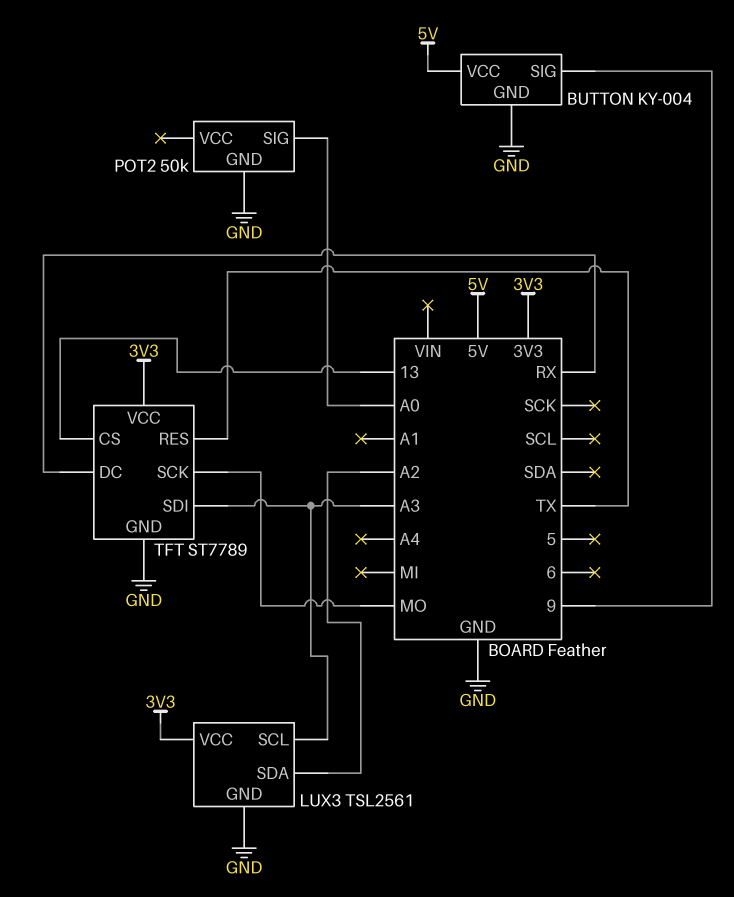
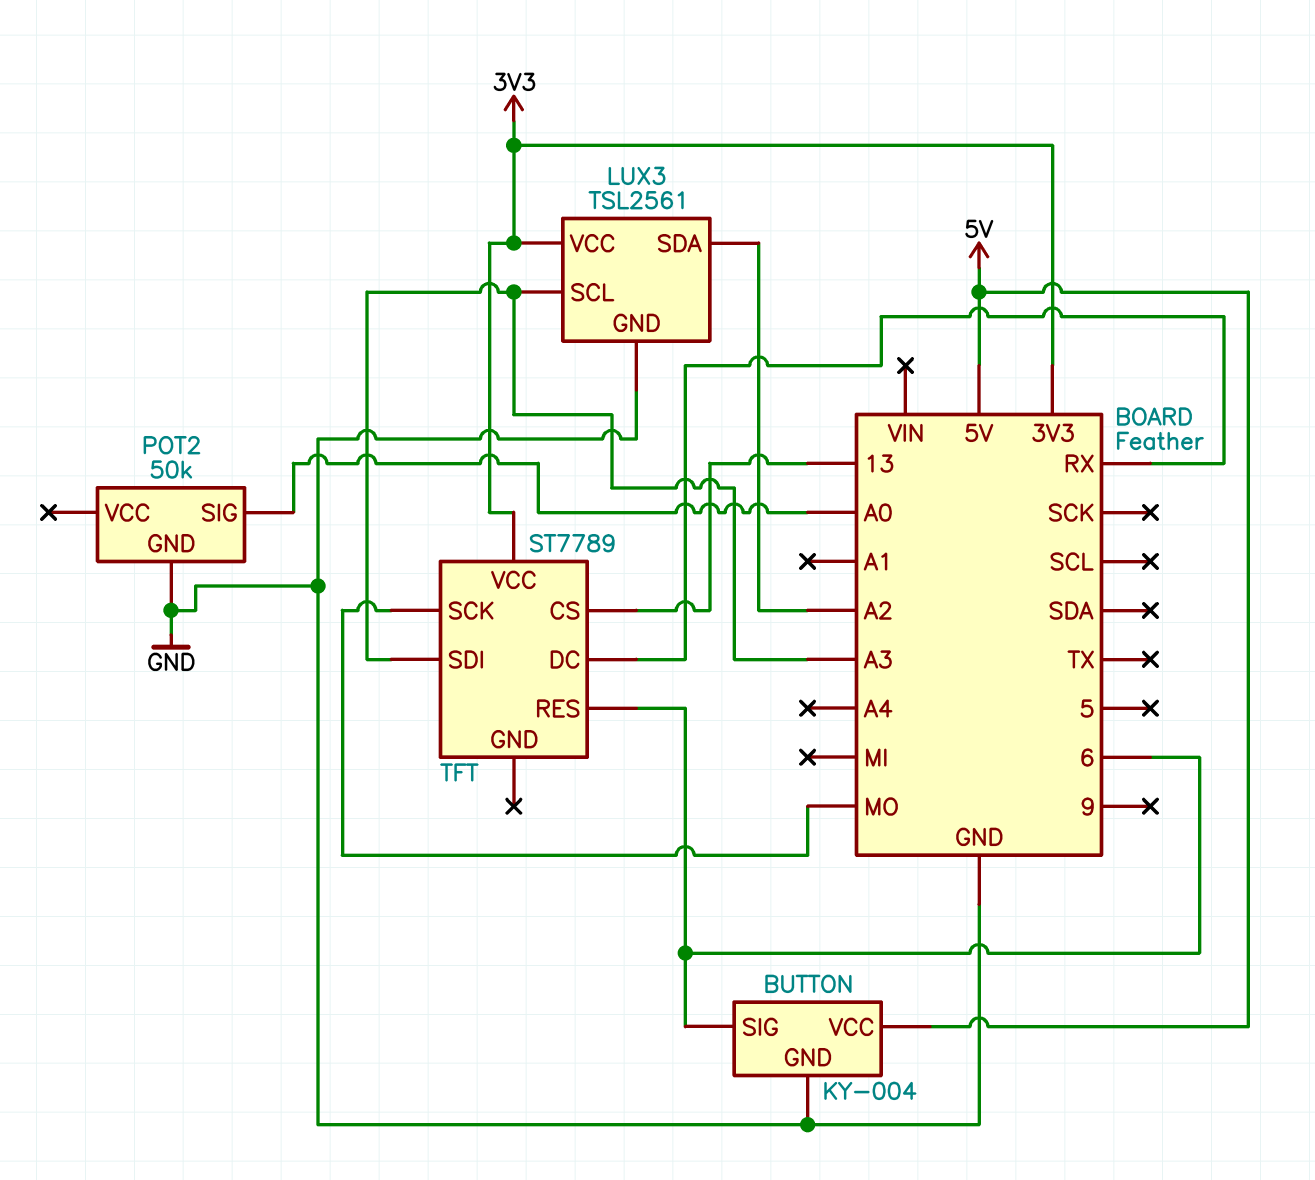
BUTTON pin SIG: 9 -> 6
TFT pin GND: GND -> none
TFT pin RES: TX -> 6

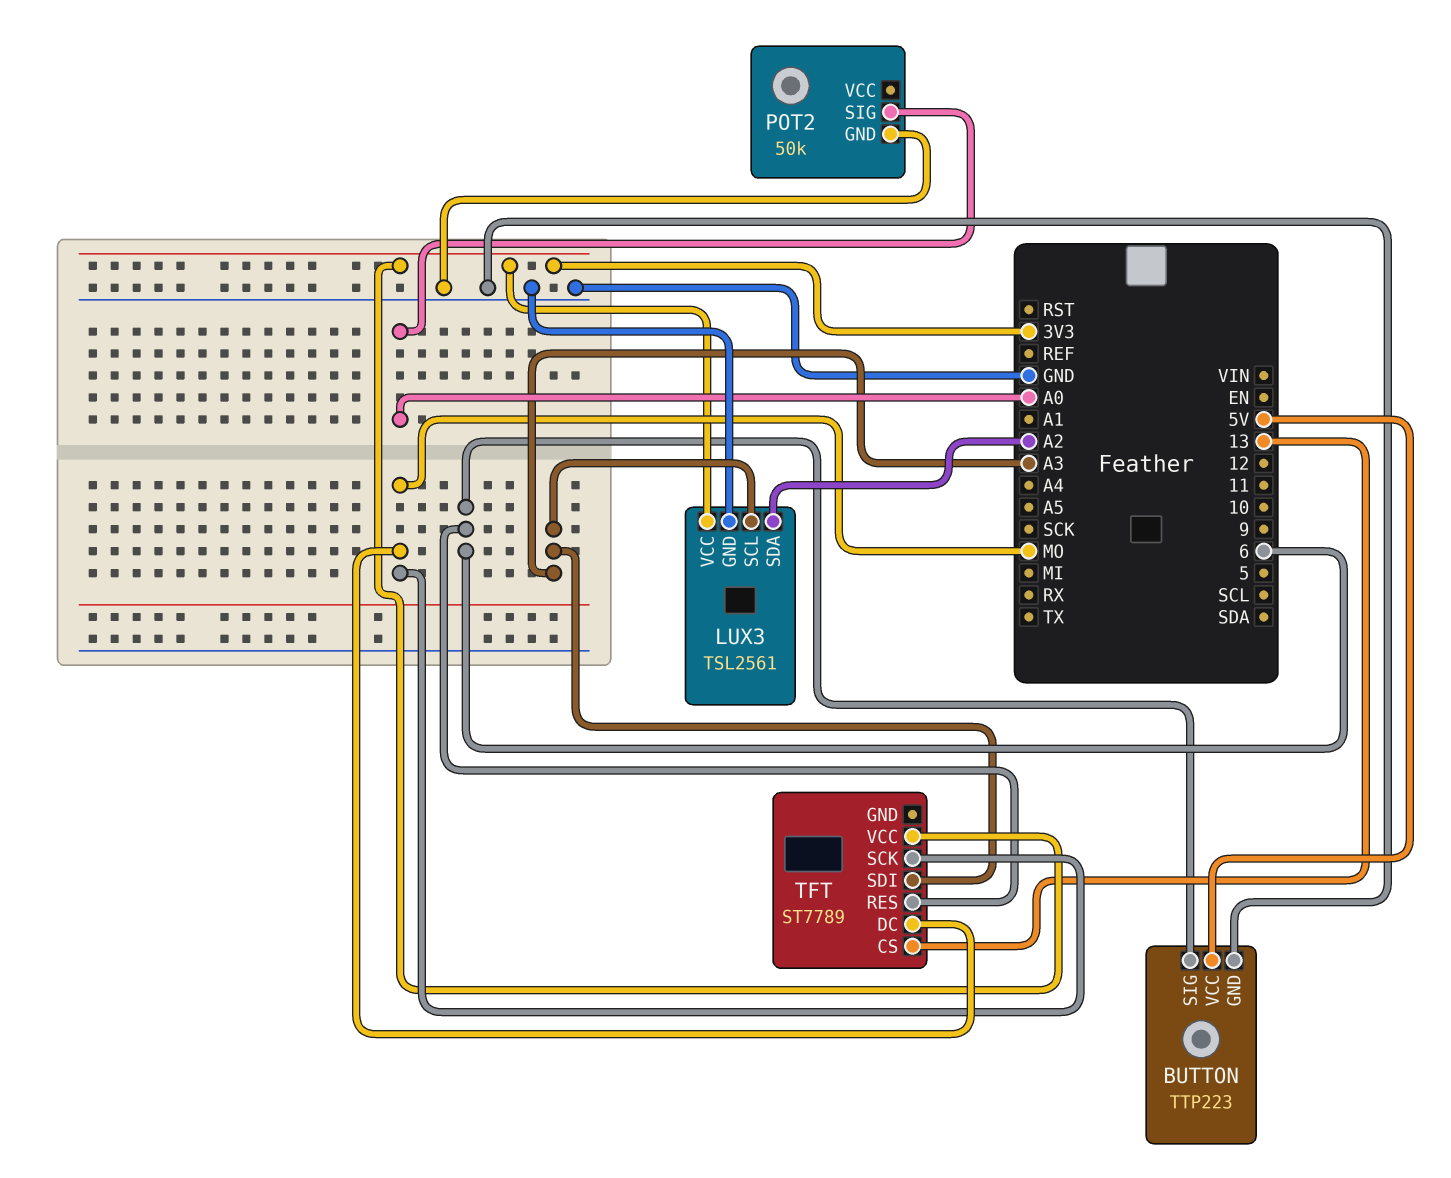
BUTTON: KY-004 -> TTP223
TFT pin DC: RX -> MO

